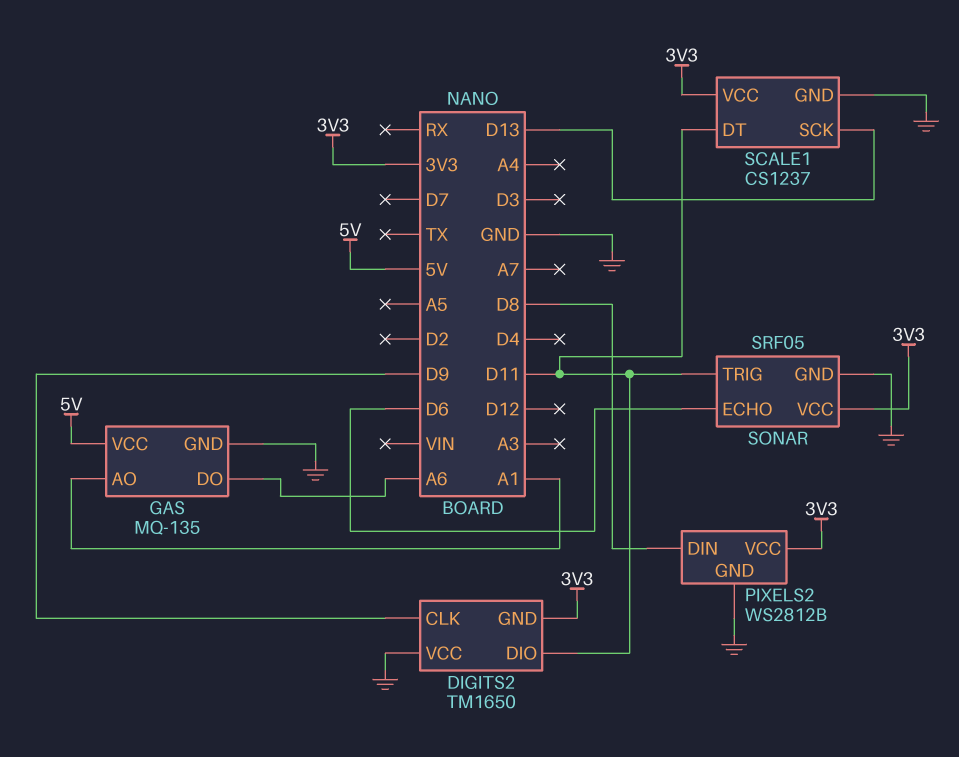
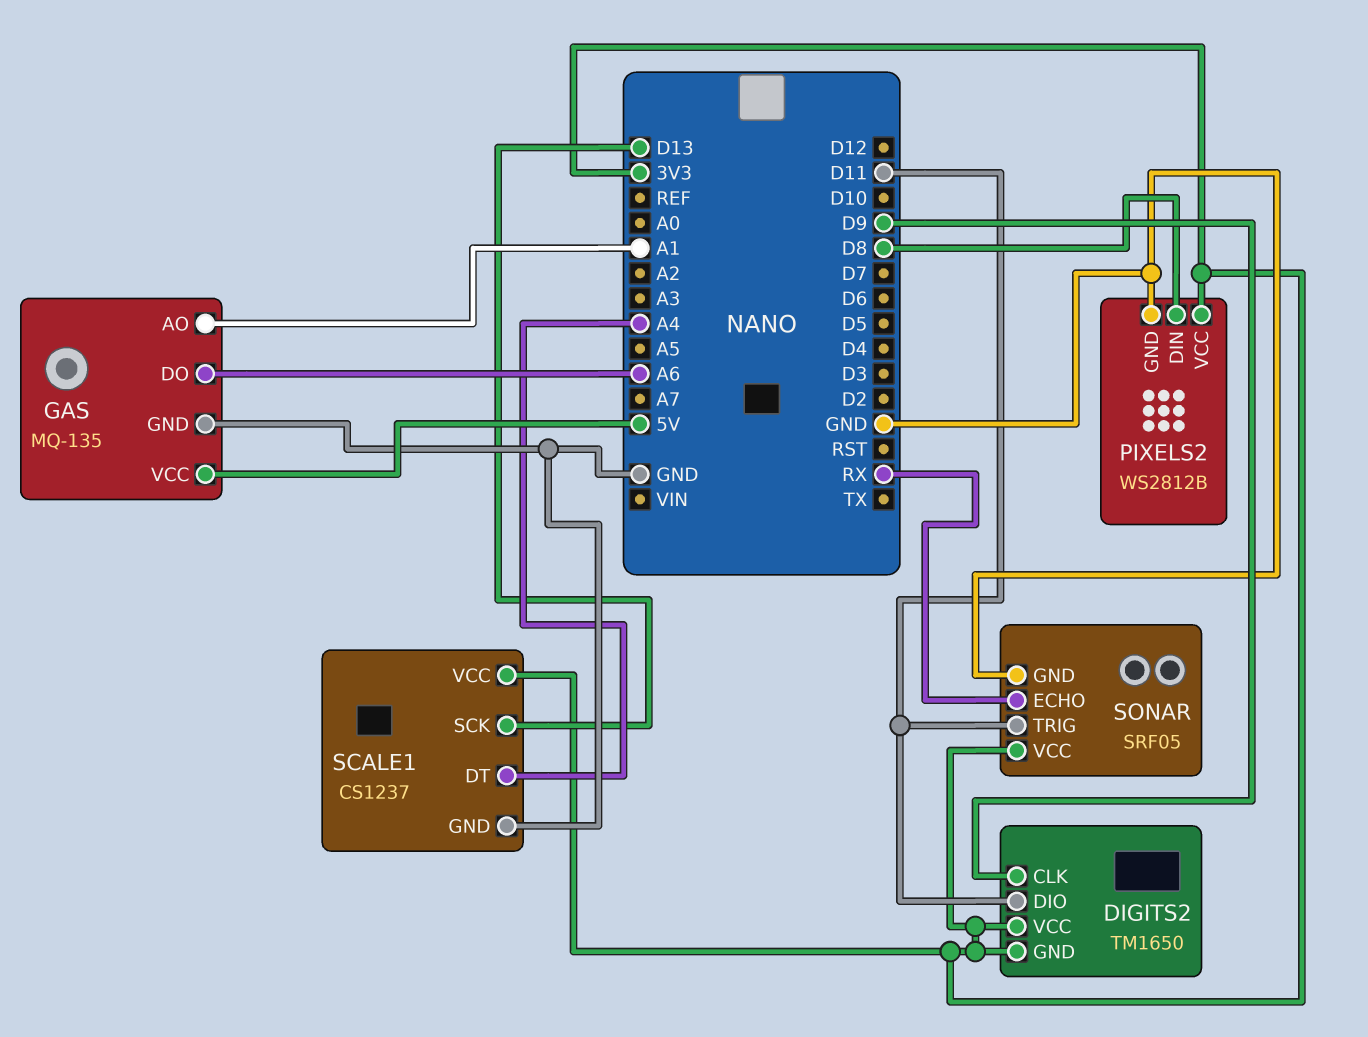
DIGITS2 pin VCC: GND -> 3V3
SCALE1 pin DT: D11 -> A4
SONAR pin ECHO: D6 -> RX

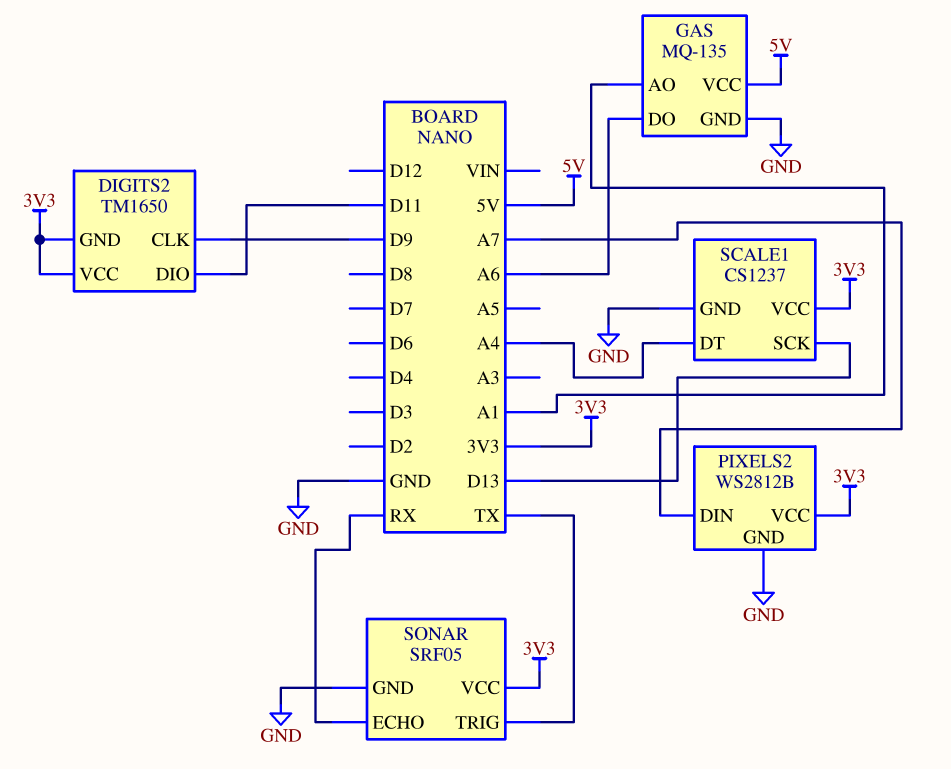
PIXELS2 pin DIN: D8 -> A7
SONAR pin TRIG: D11 -> TX

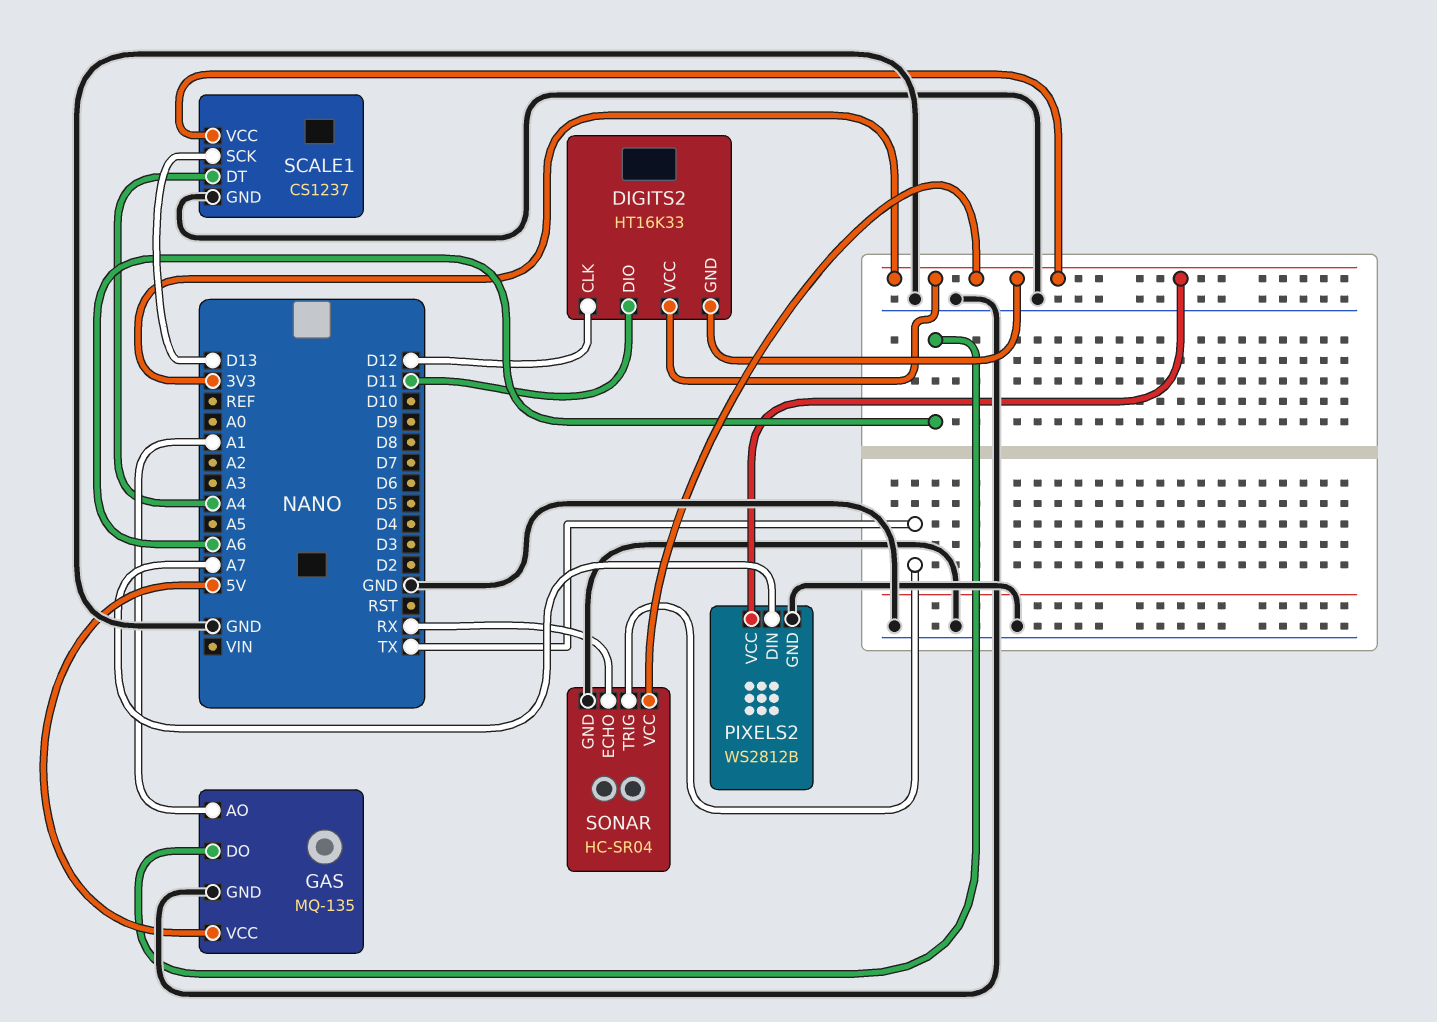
DIGITS2: TM1650 -> HT16K33
DIGITS2 pin CLK: D9 -> D12
SONAR: SRF05 -> HC-SR04

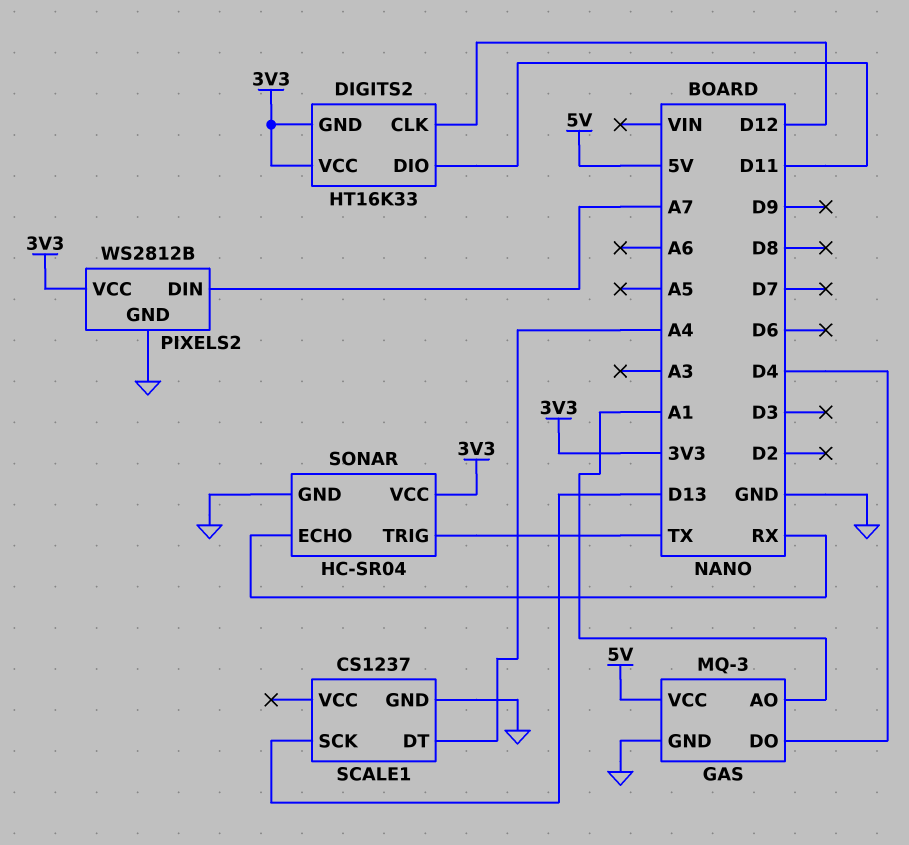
GAS: MQ-135 -> MQ-3
GAS pin DO: A6 -> D4
SCALE1 pin VCC: 3V3 -> none

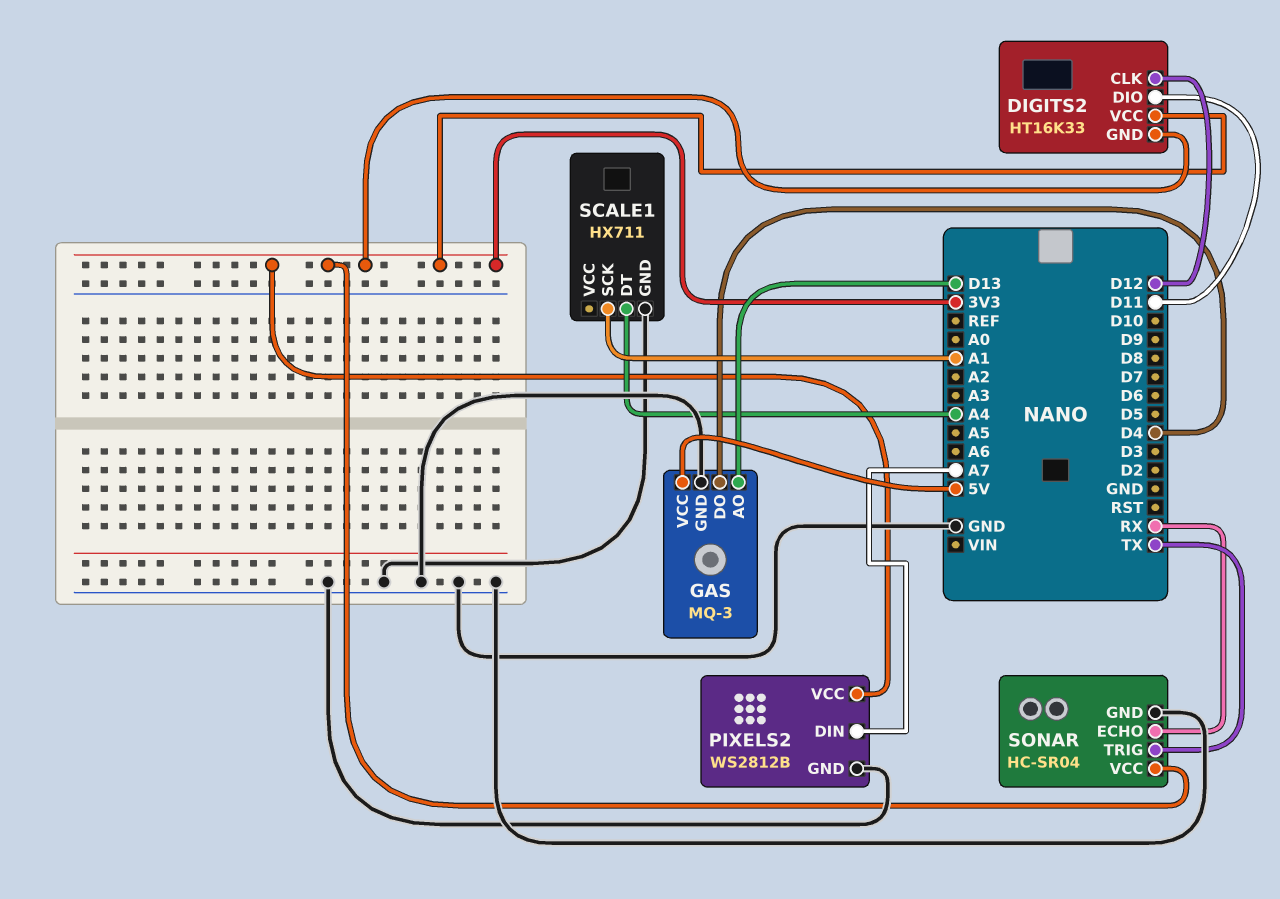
GAS pin AO: A1 -> D13
SCALE1: CS1237 -> HX711
SCALE1 pin SCK: D13 -> A1

